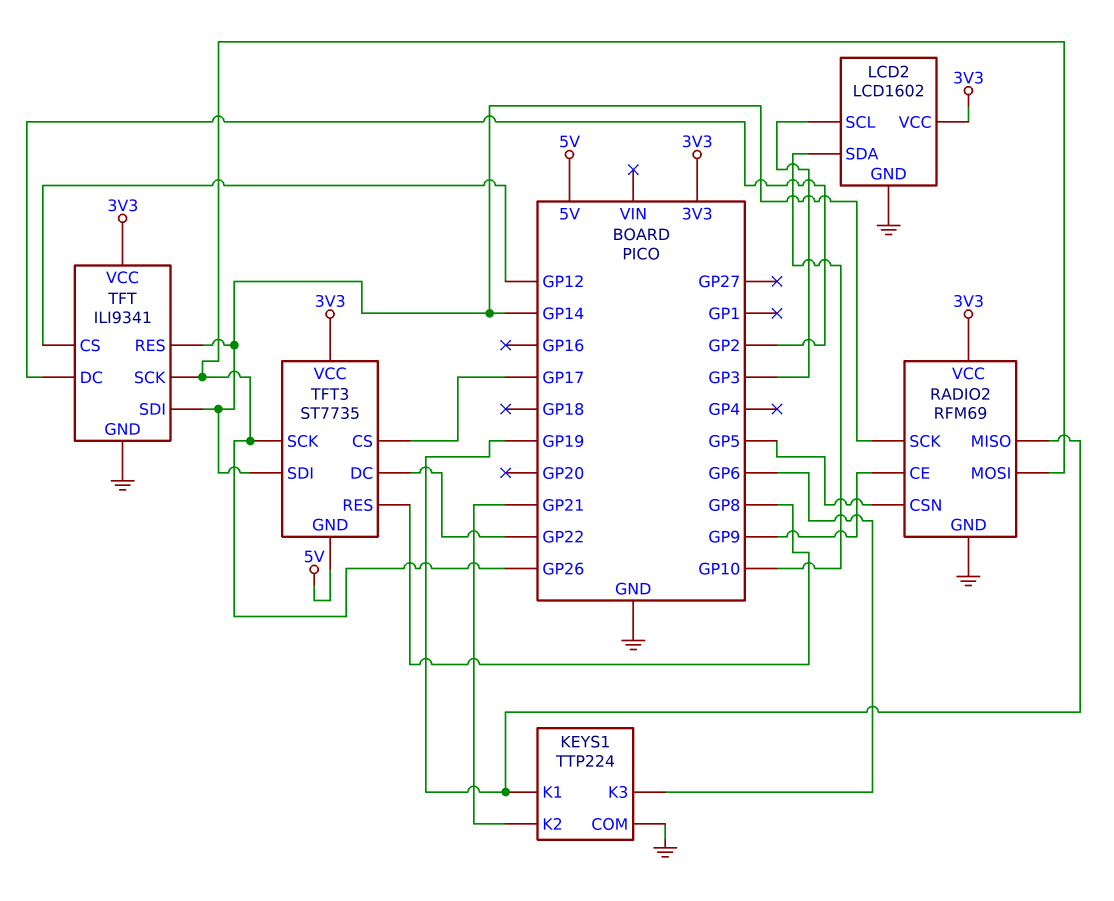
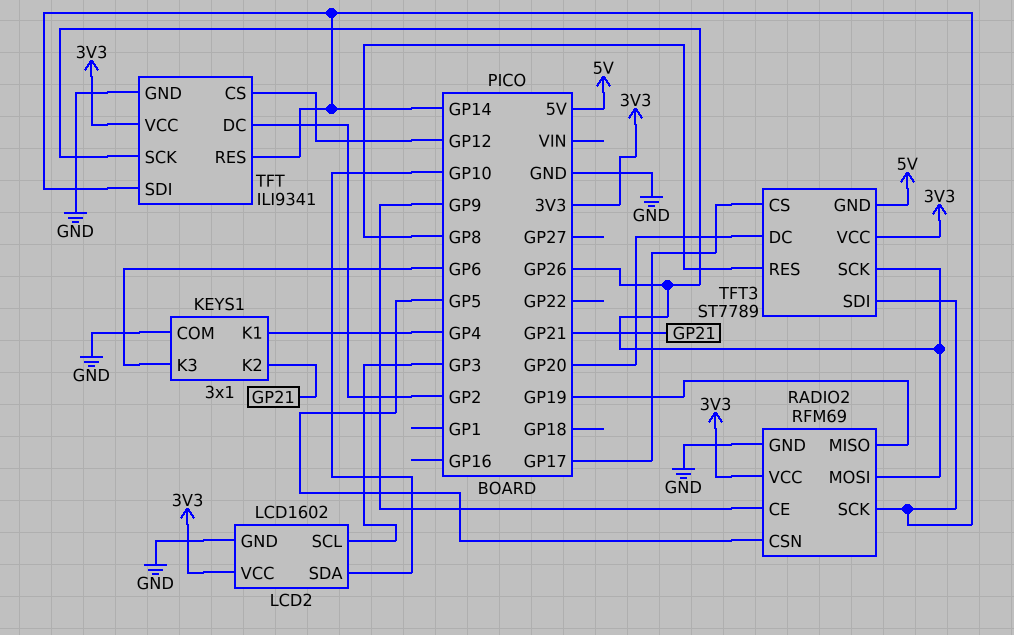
KEYS1: TTP224 -> 3x1
KEYS1 pin K1: GP19 -> GP4
TFT3: ST7735 -> ST7789
TFT3 pin DC: GP22 -> GP20

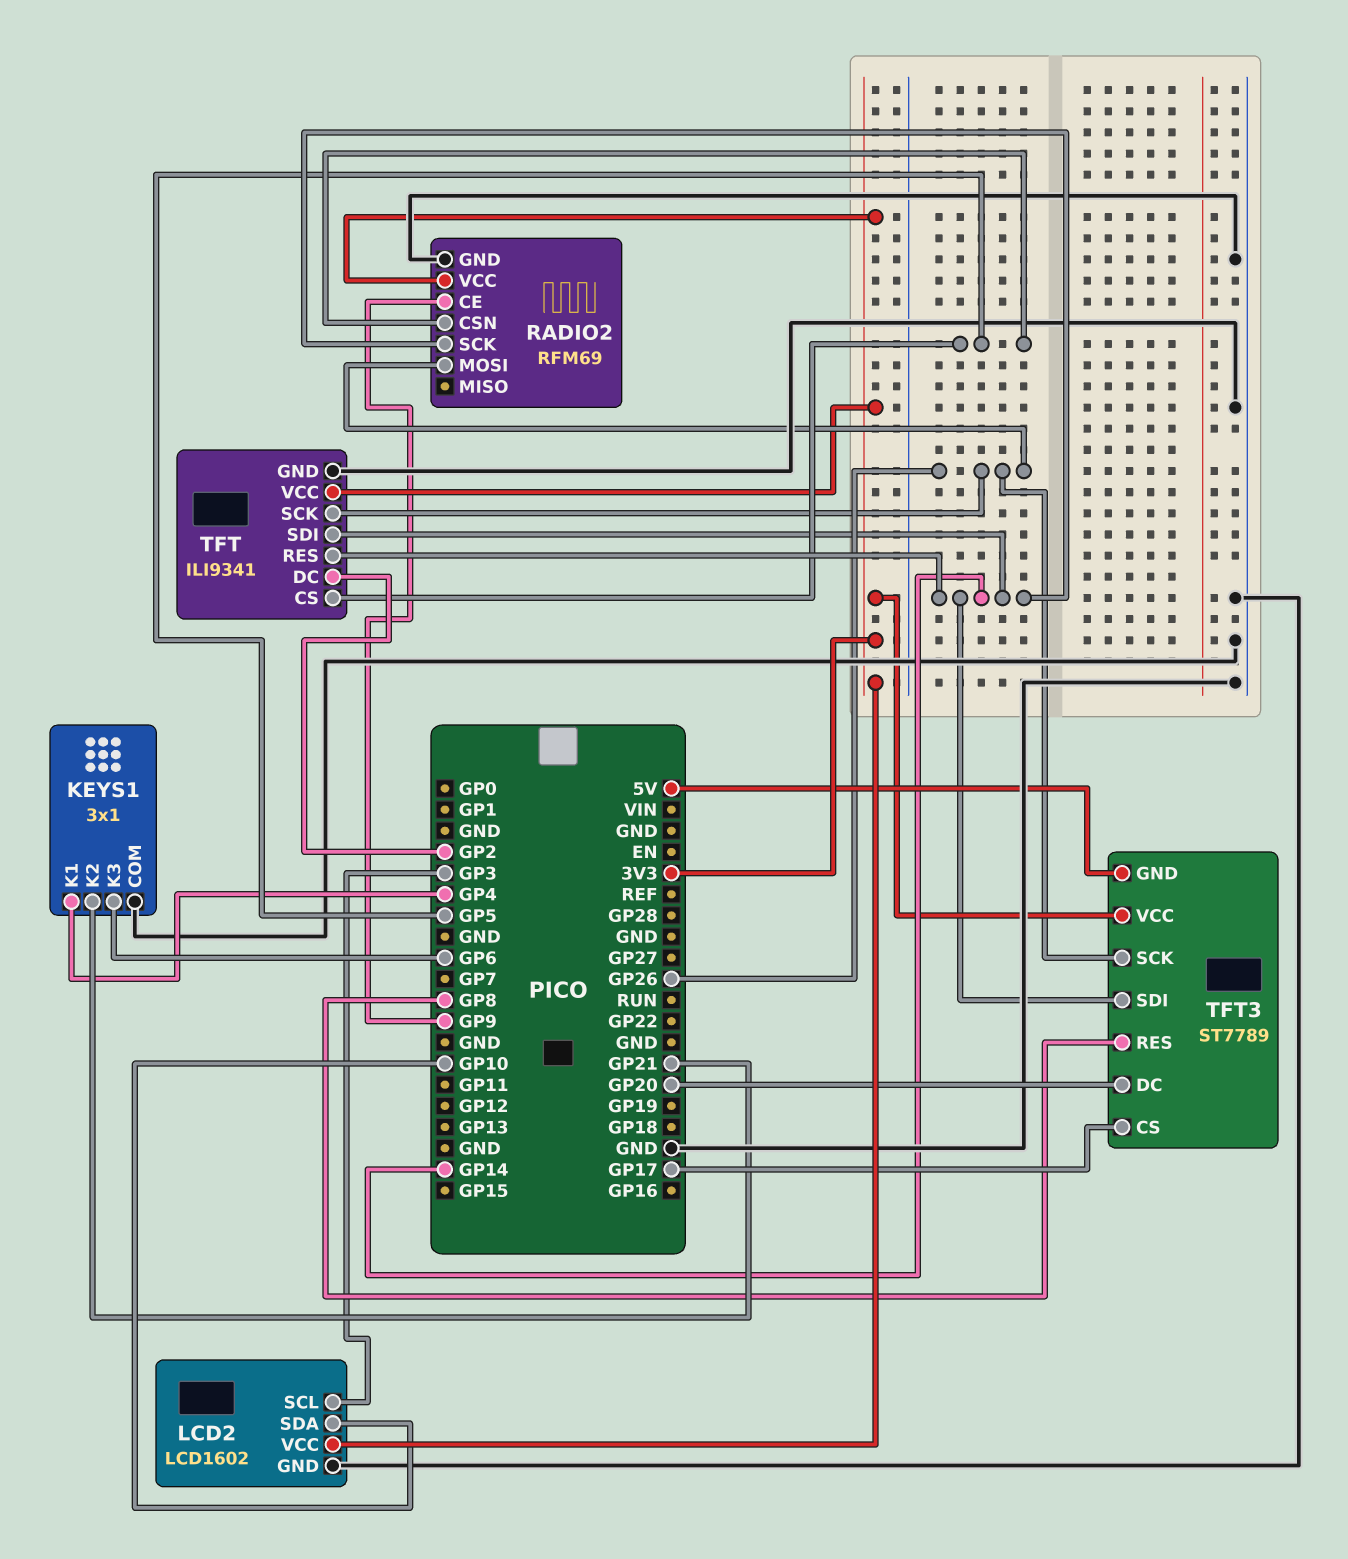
RADIO2 pin MISO: GP19 -> none
TFT pin CS: GP12 -> GP5

